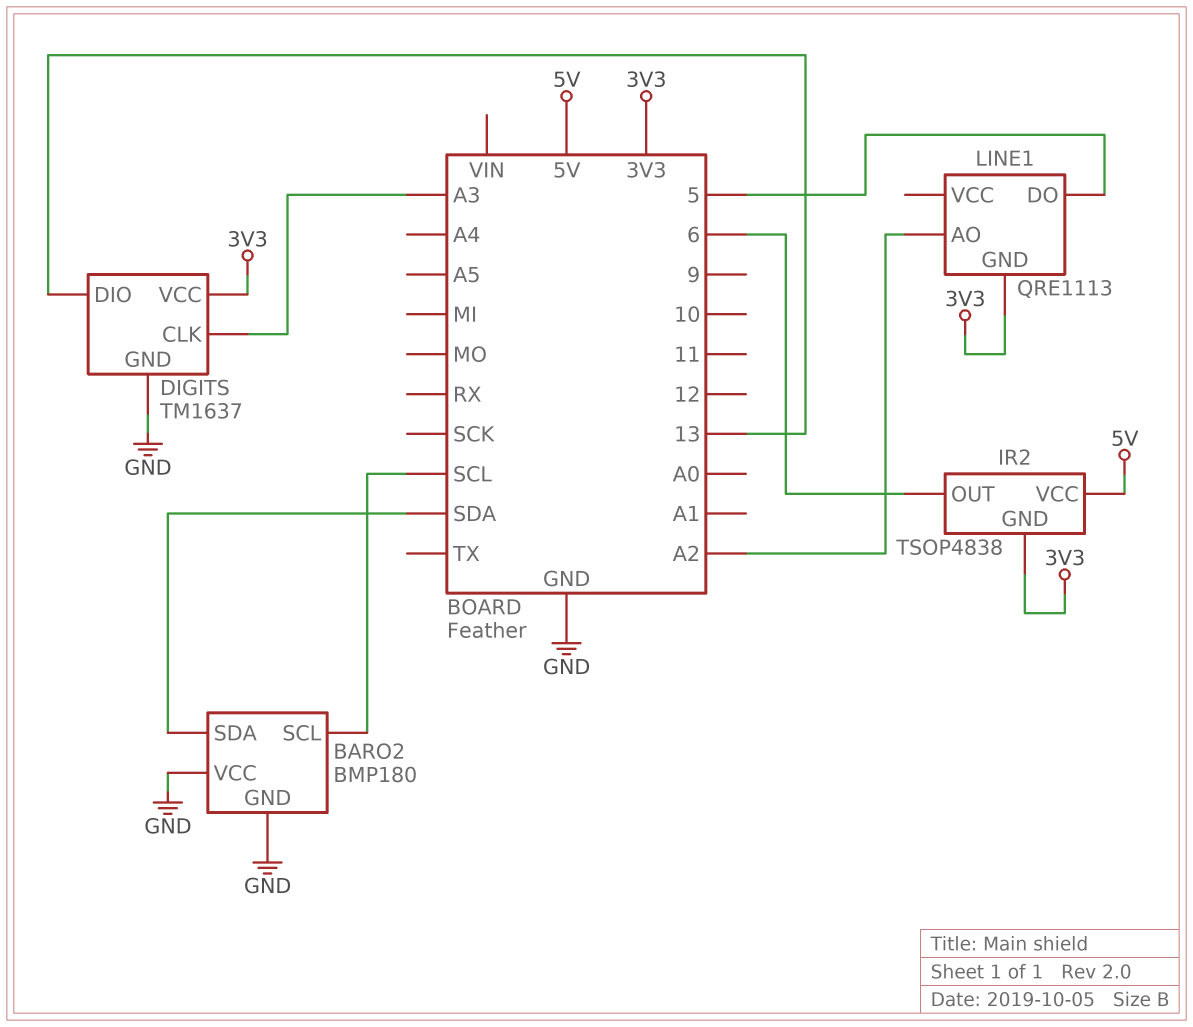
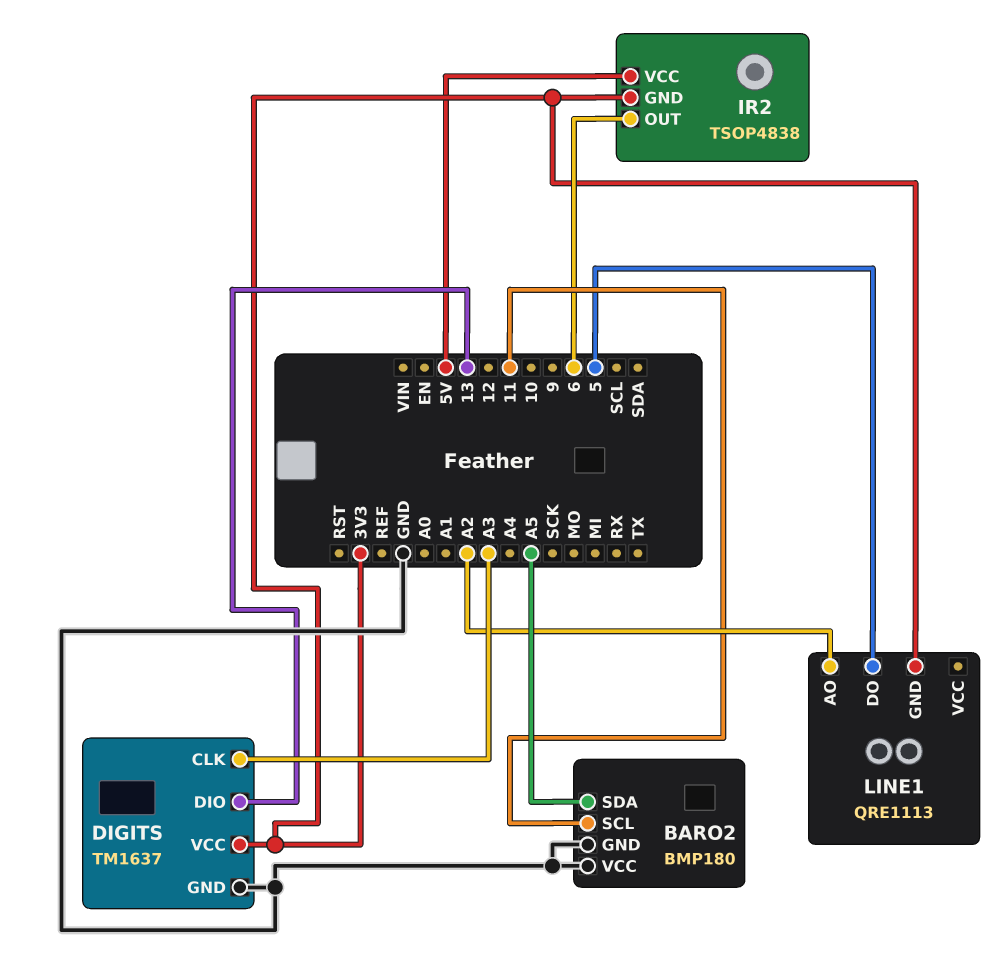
BARO2 pin SCL: SCL -> 11
BARO2 pin SDA: SDA -> A5

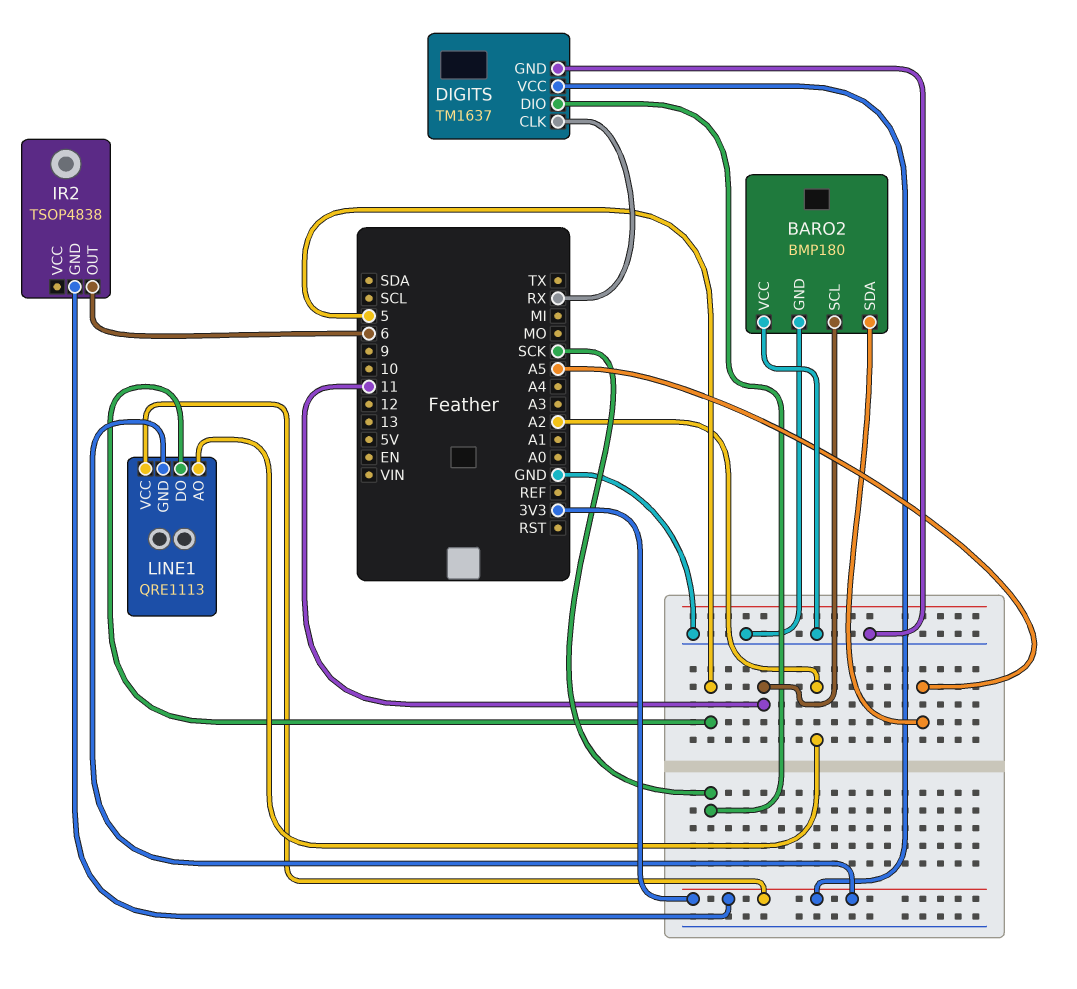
DIGITS pin CLK: A3 -> RX
DIGITS pin DIO: 13 -> SCK
IR2 pin VCC: 5V -> none
LINE1 pin VCC: none -> 3V3

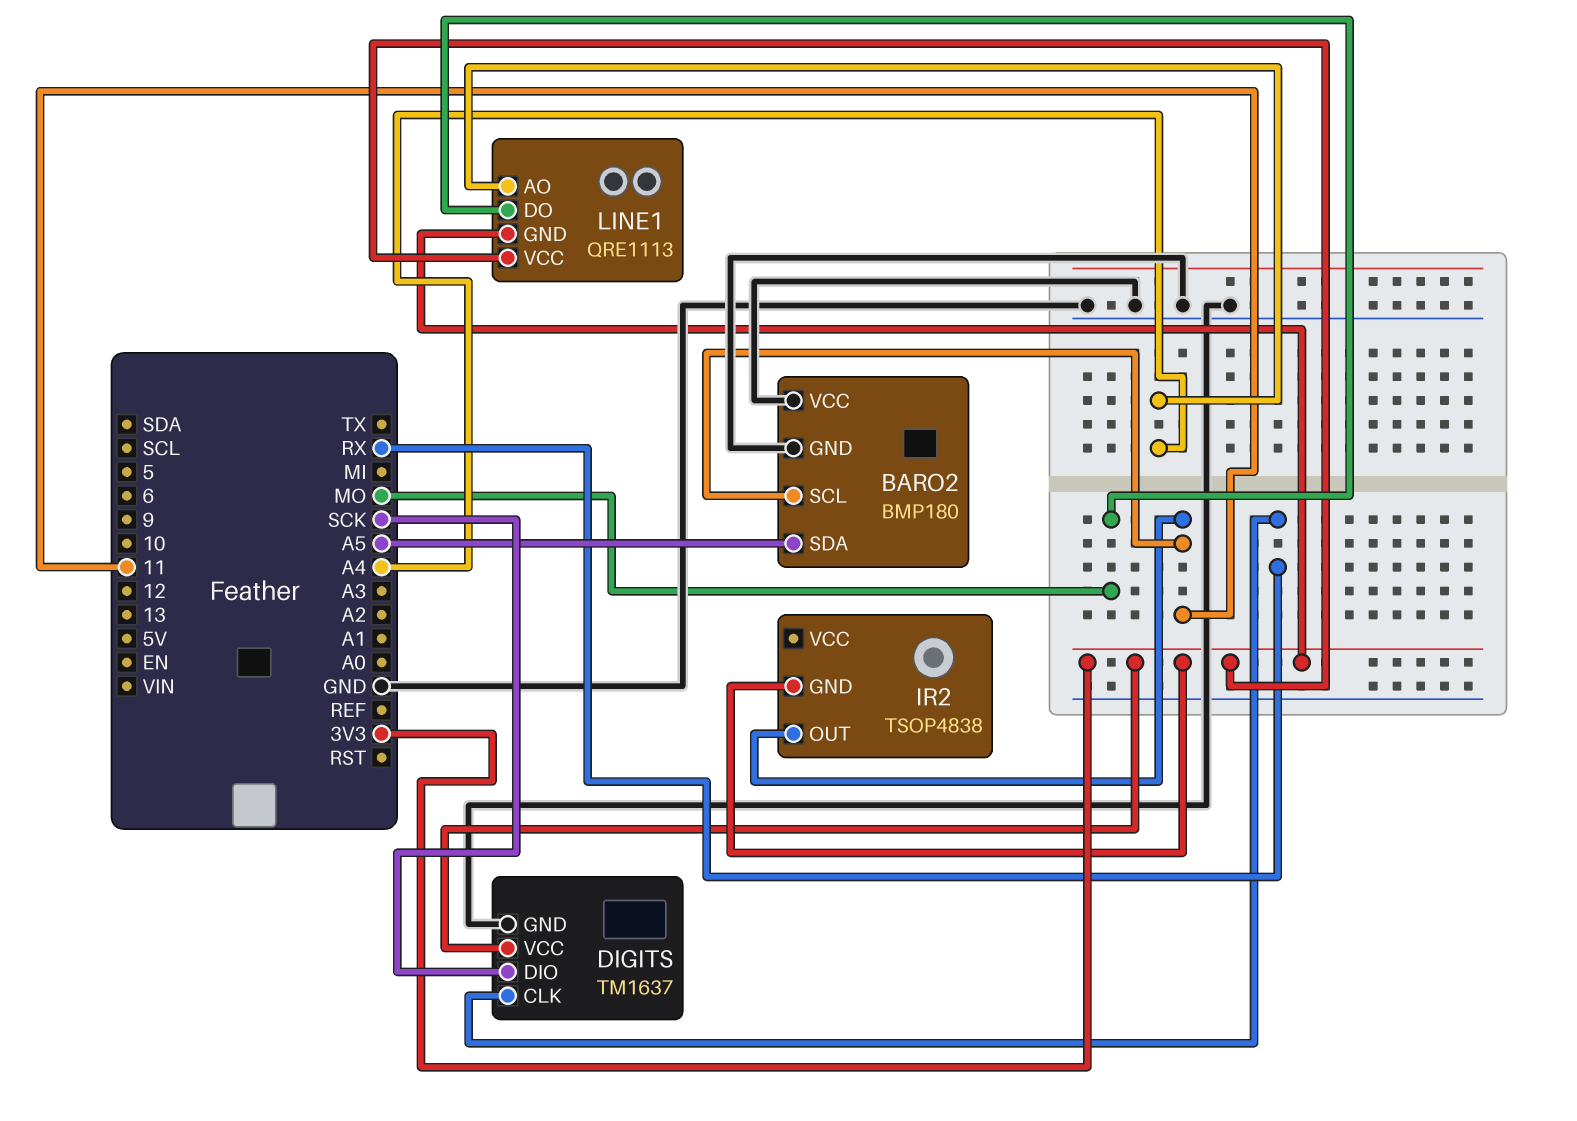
IR2 pin OUT: 6 -> 11
LINE1 pin AO: A2 -> A4
LINE1 pin DO: 5 -> MO

